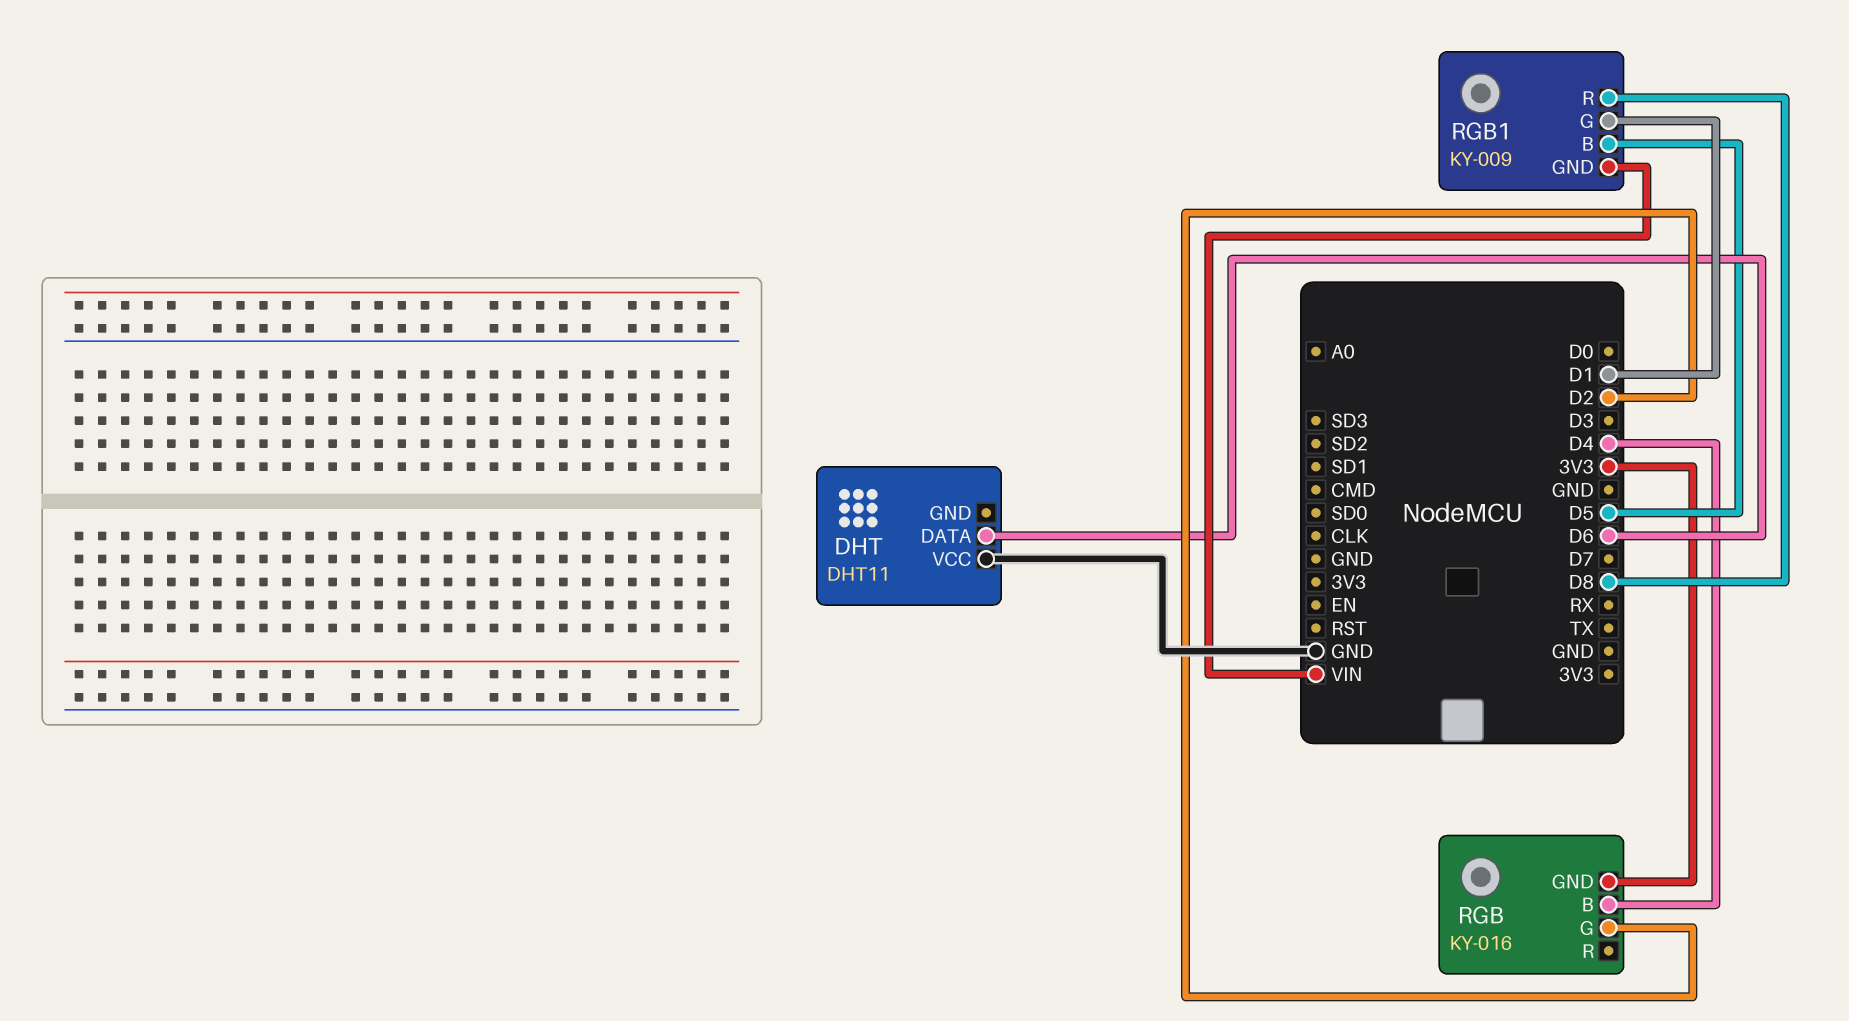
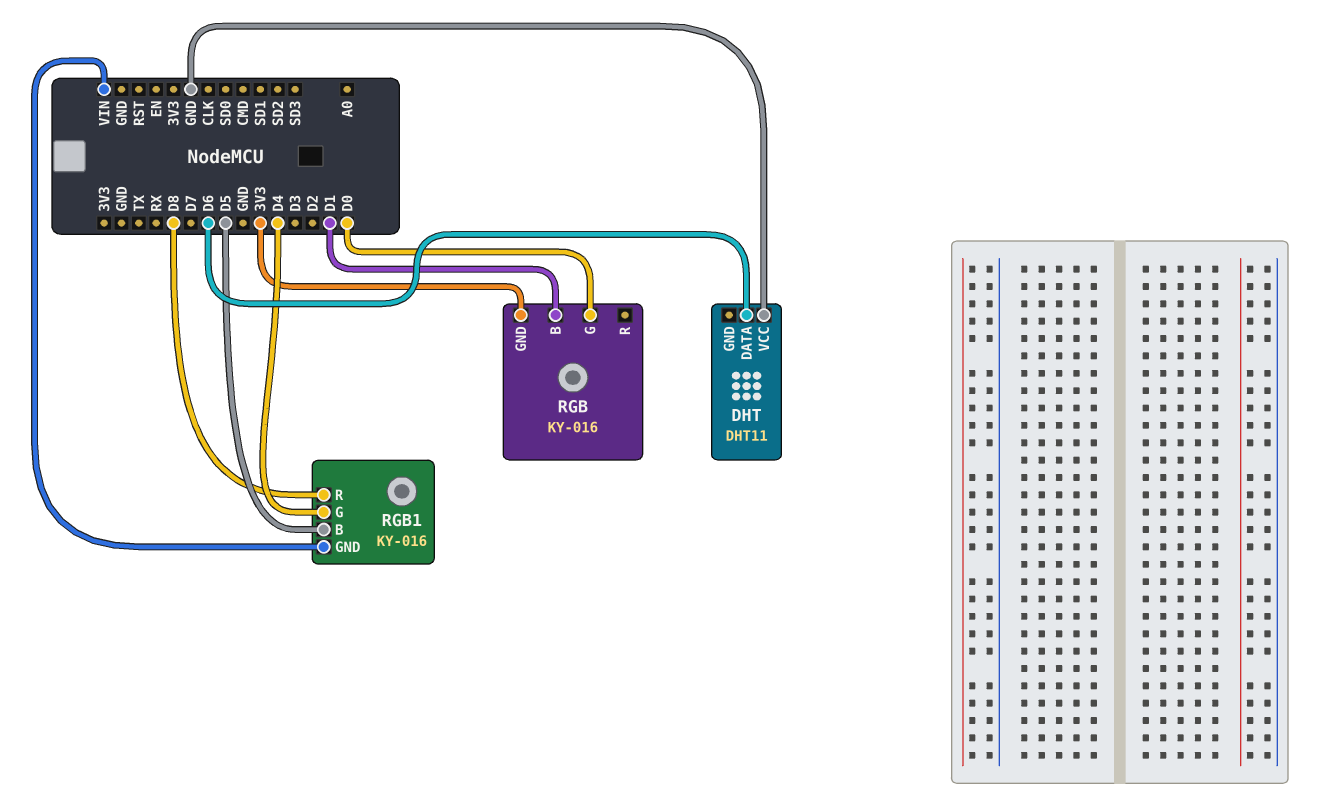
RGB pin B: D4 -> D1
RGB pin G: D2 -> D0
RGB1: KY-009 -> KY-016
RGB1 pin G: D1 -> D4

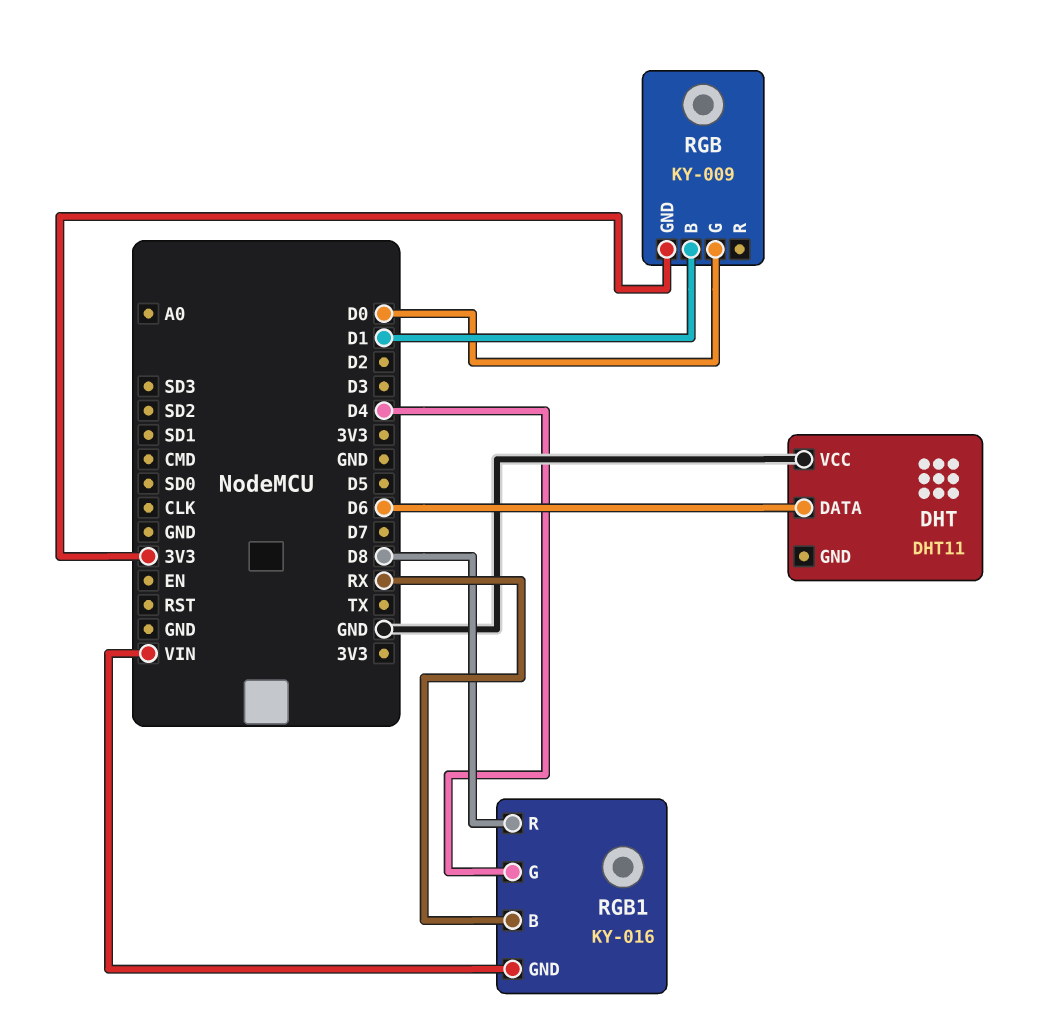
RGB: KY-016 -> KY-009
RGB1 pin B: D5 -> RX

